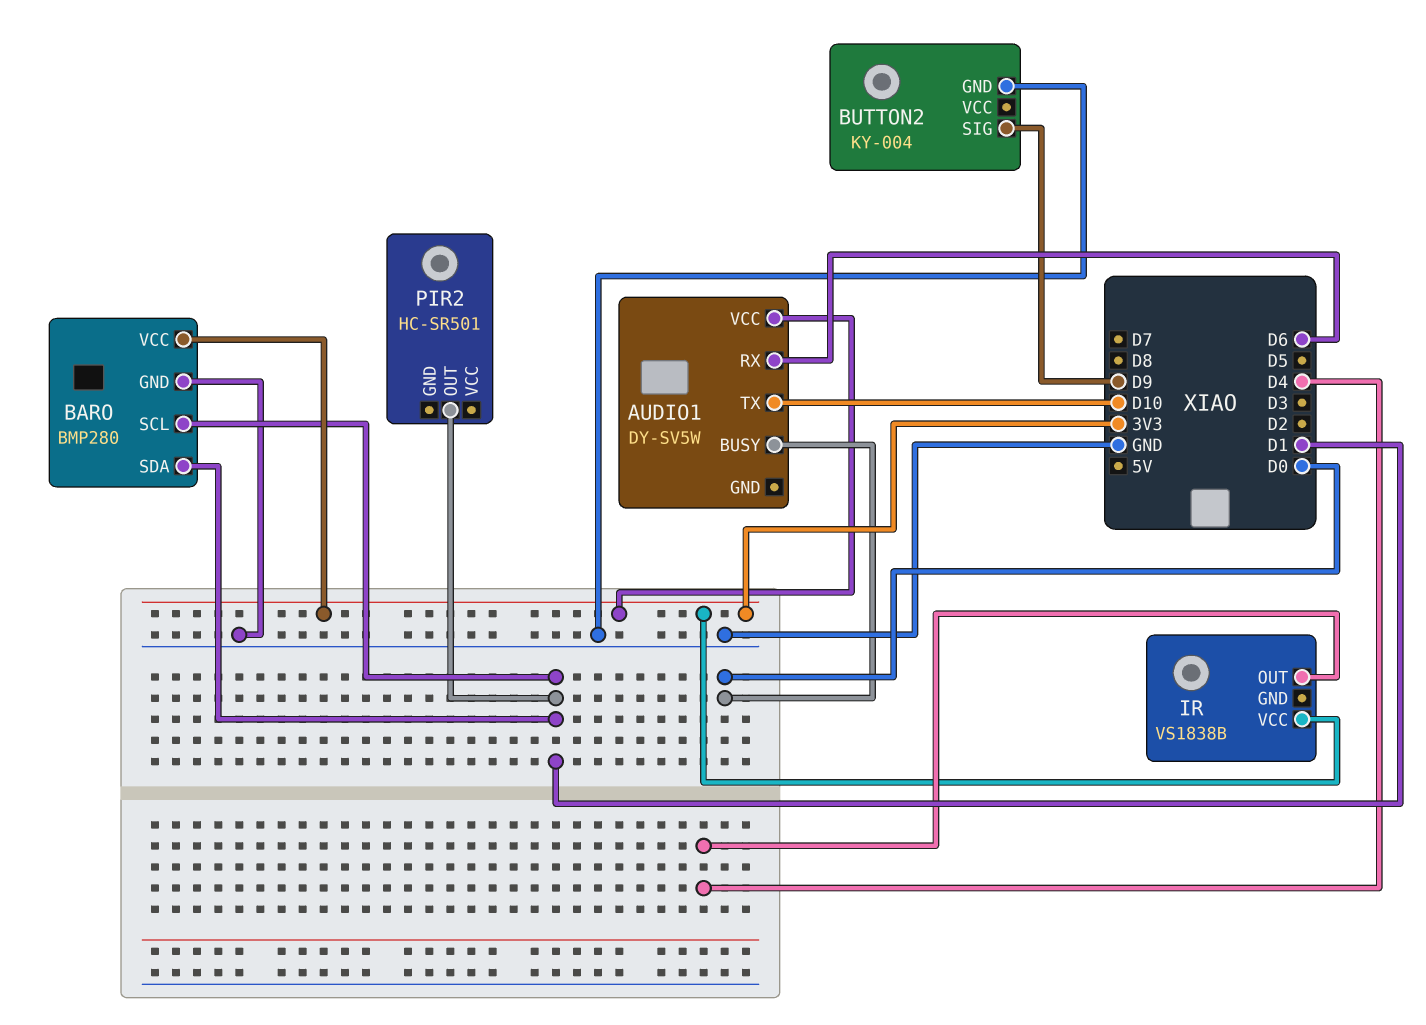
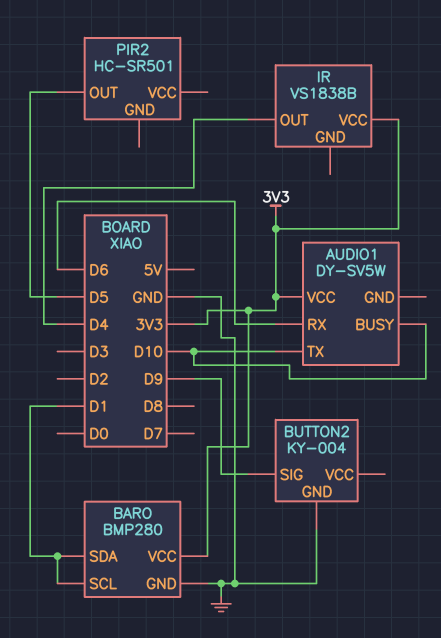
AUDIO1 pin BUSY: D0 -> D10
PIR2 pin OUT: D1 -> D5

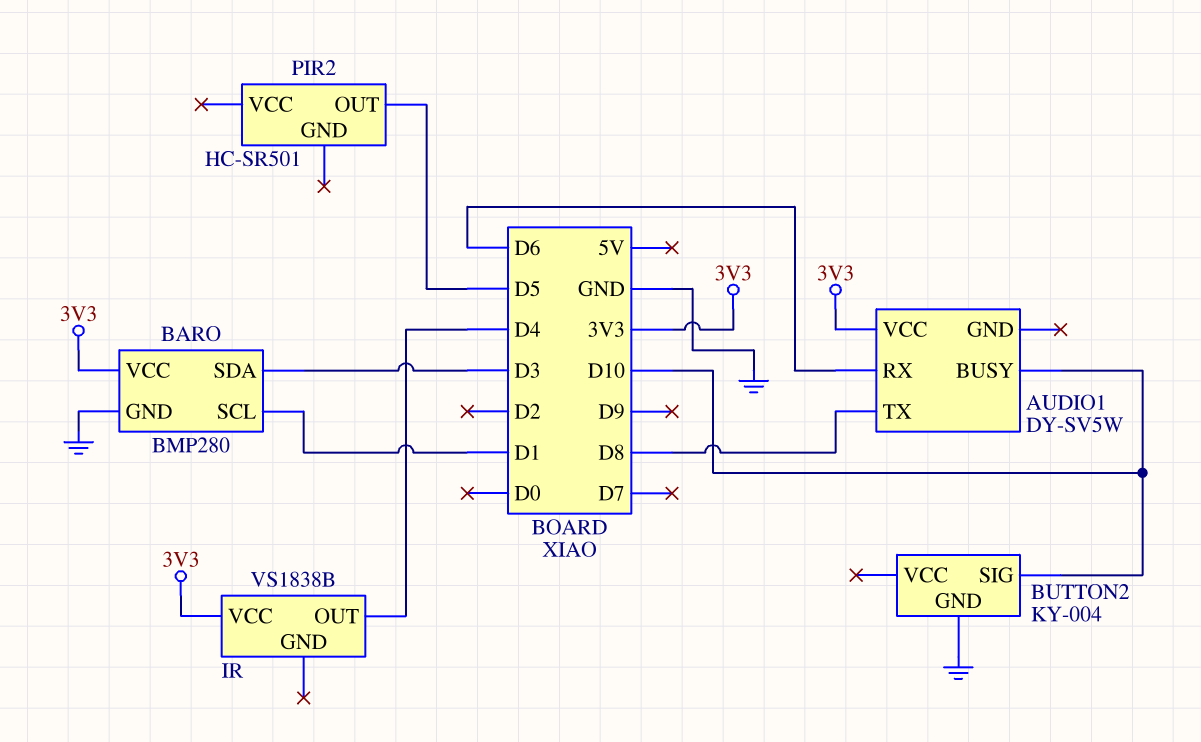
AUDIO1 pin TX: D10 -> D8
BARO pin SDA: D1 -> D3
BUTTON2 pin SIG: D9 -> D10

